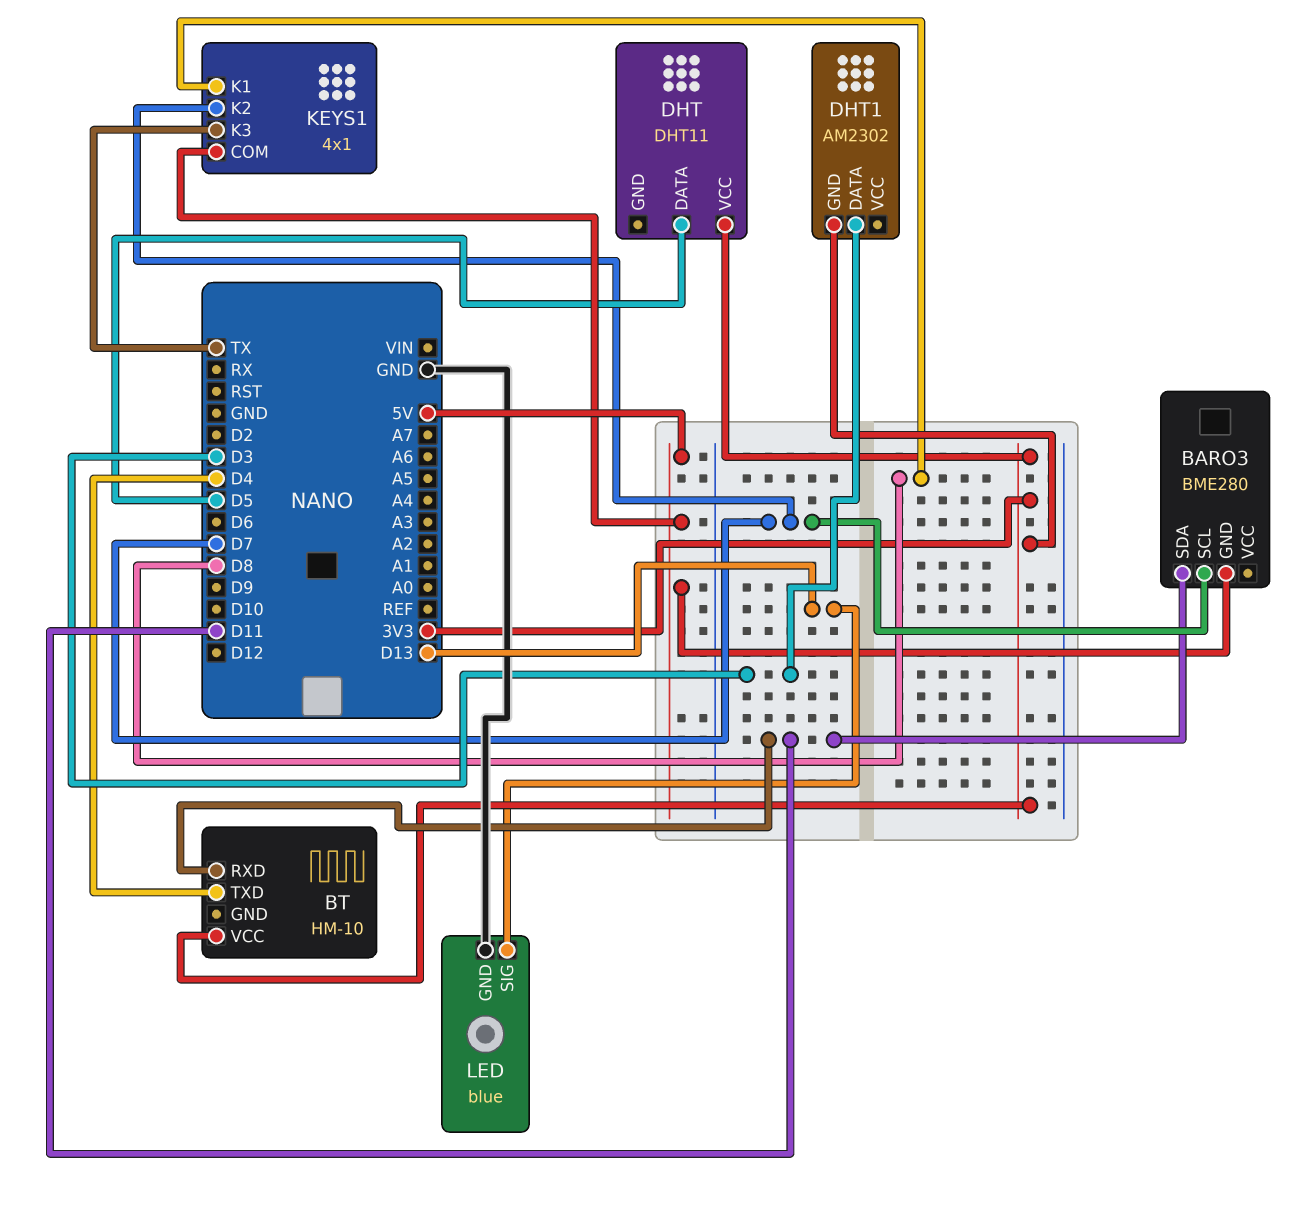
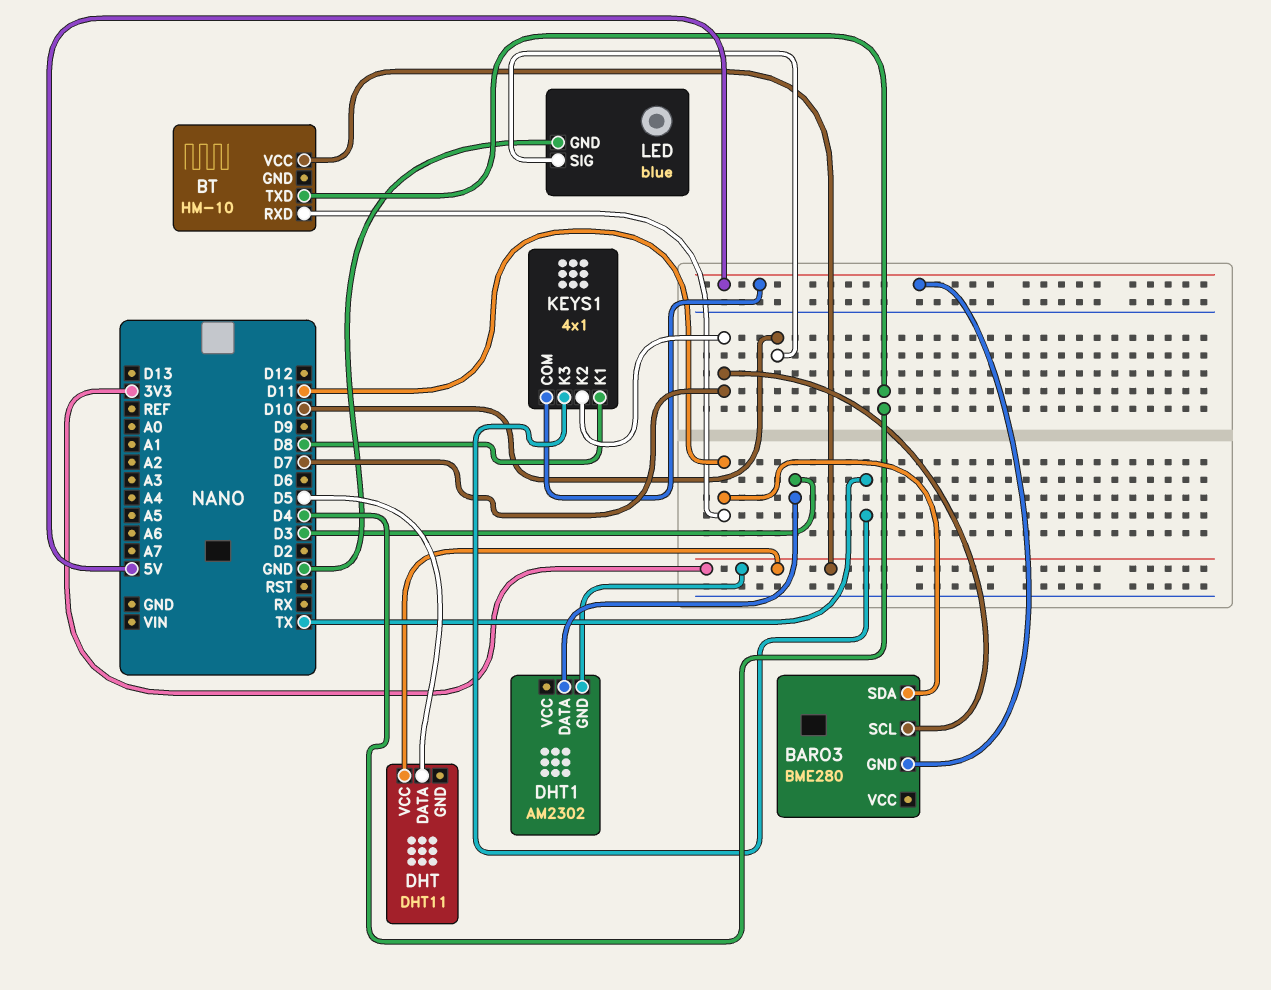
LED pin SIG: D13 -> D10

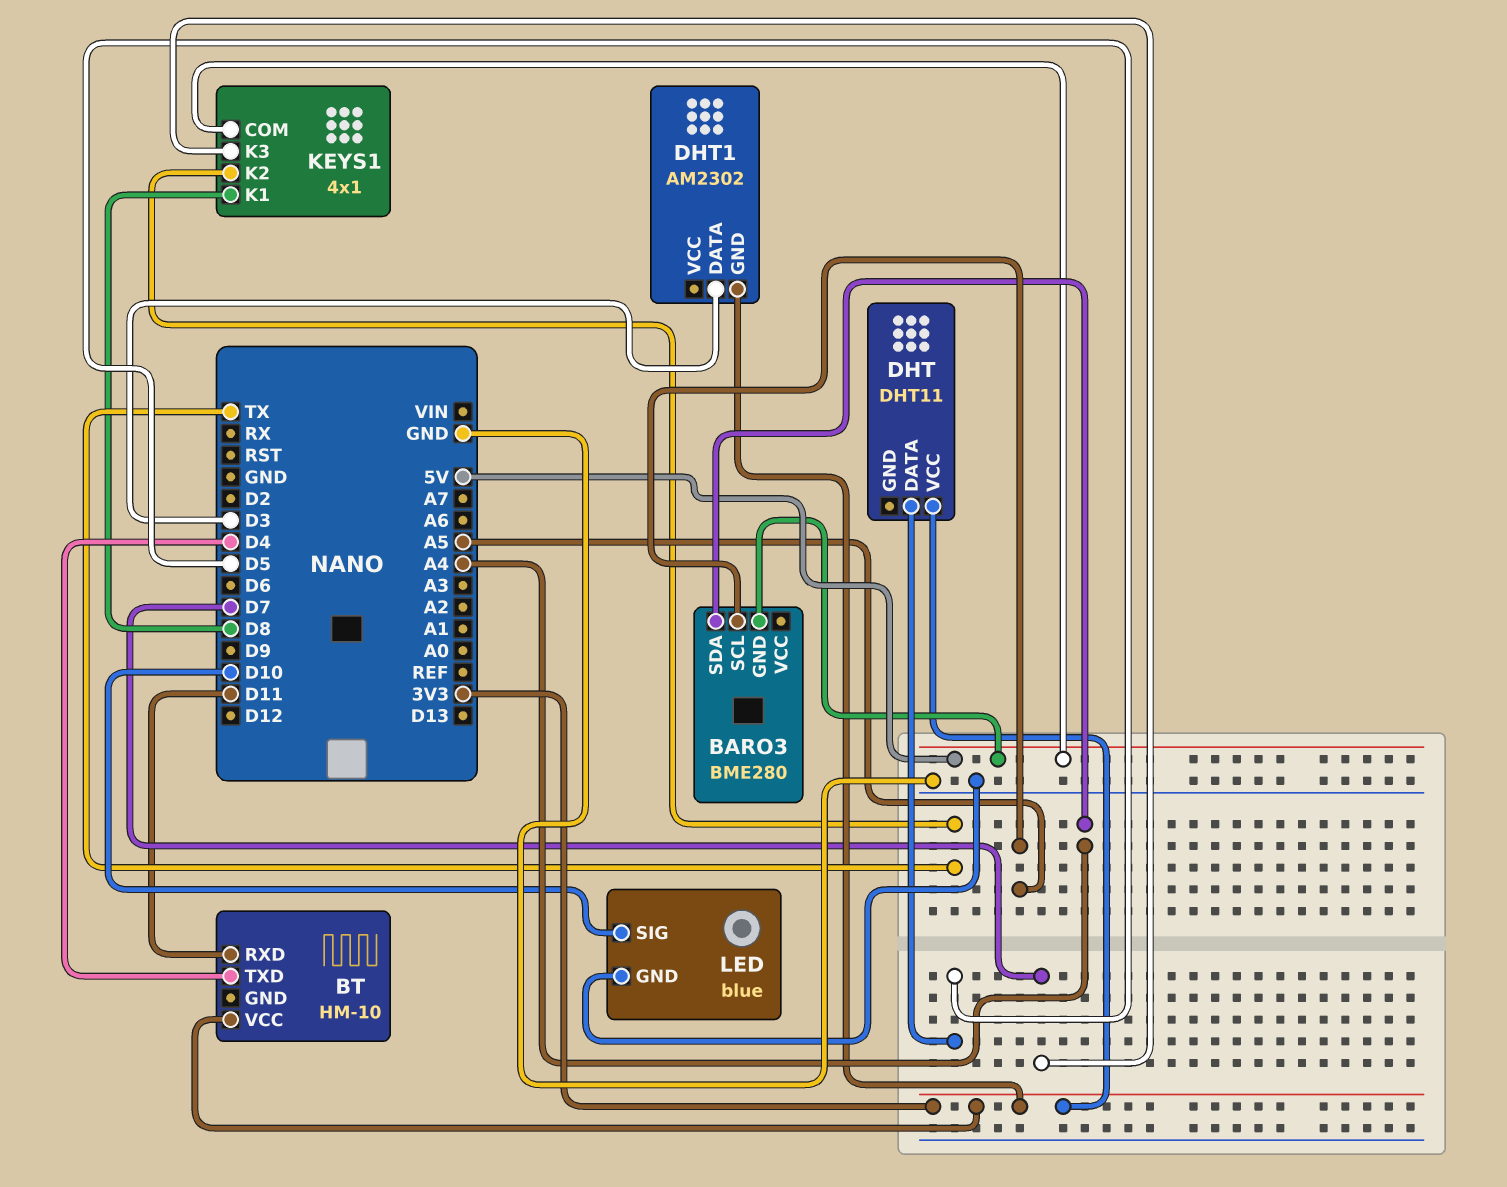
BARO3 pin SCL: D7 -> A5
BARO3 pin SDA: D11 -> A4
KEYS1 pin K2: D7 -> TX
KEYS1 pin K3: TX -> D7

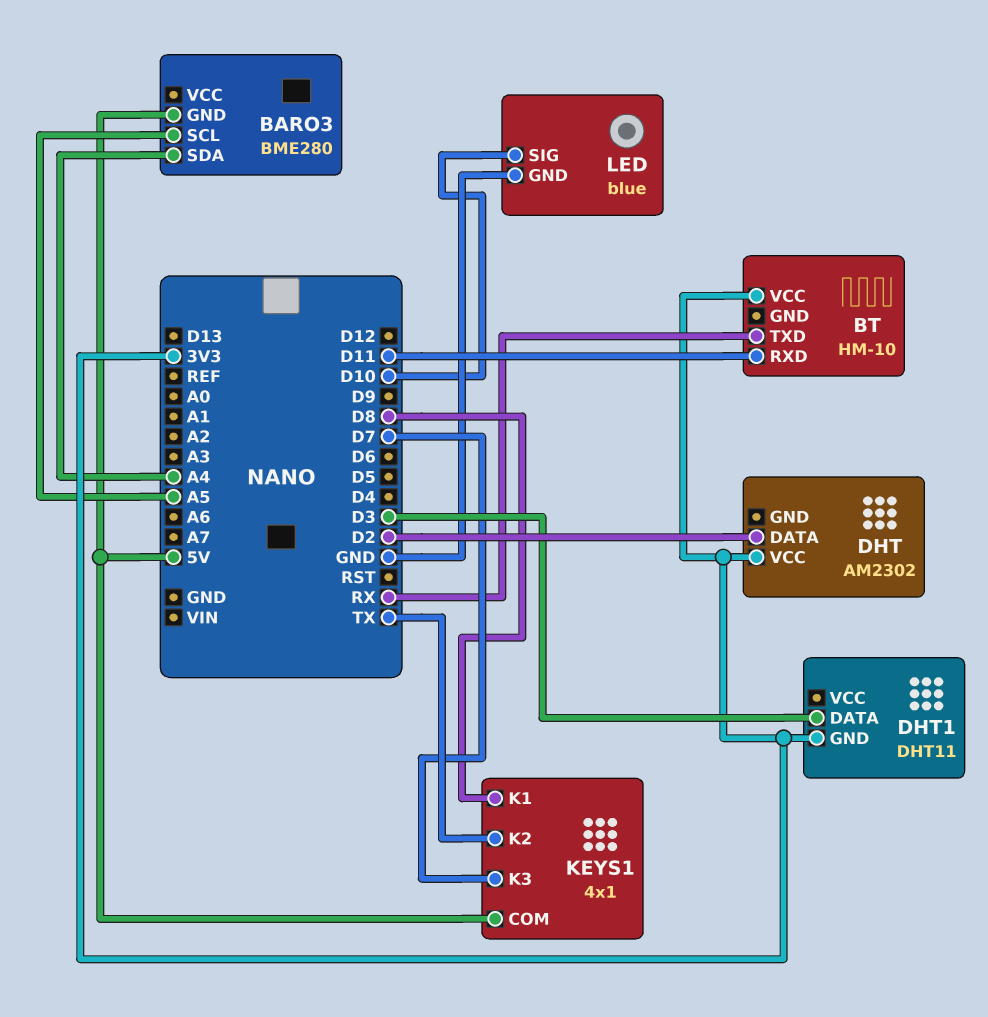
BT pin TXD: D4 -> RX
DHT: DHT11 -> AM2302
DHT pin DATA: D5 -> D2
DHT1: AM2302 -> DHT11

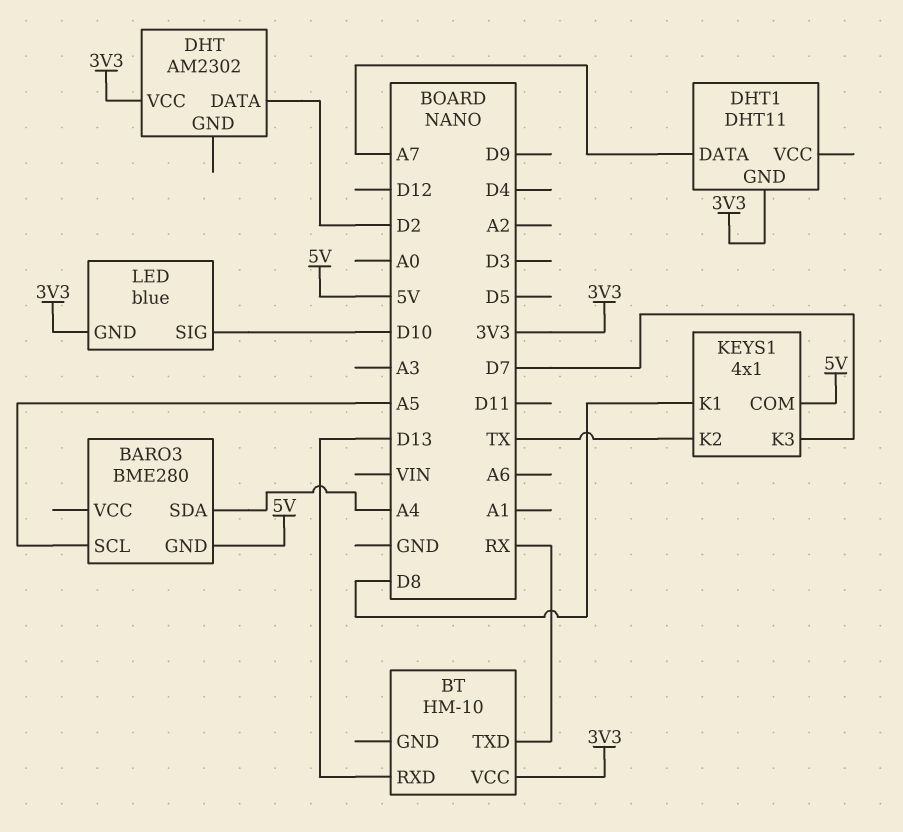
BT pin RXD: D11 -> D13
DHT1 pin DATA: D3 -> A7
LED pin GND: GND -> 3V3

